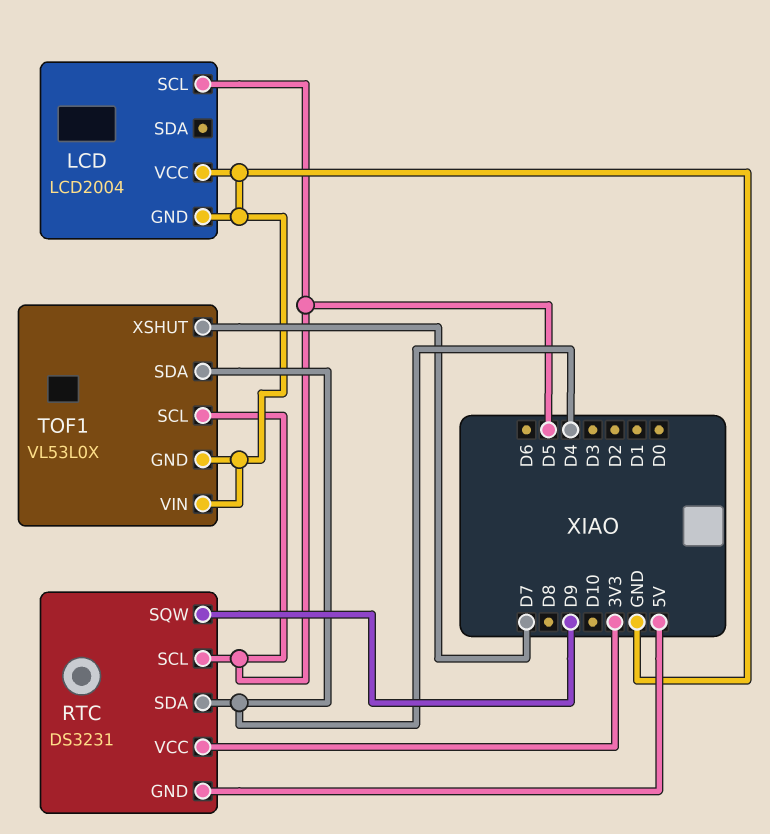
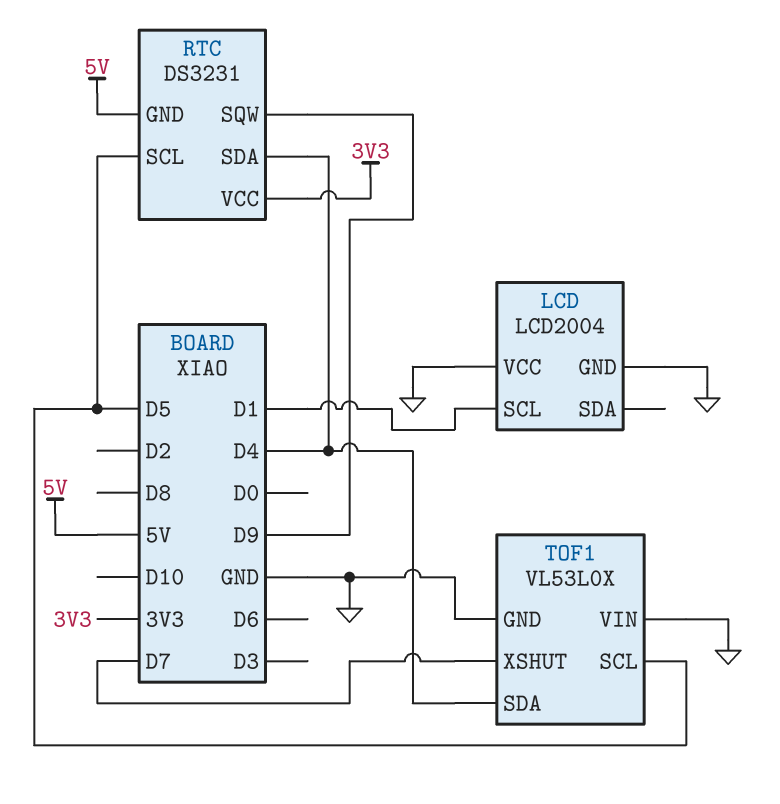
LCD pin SCL: D5 -> D1

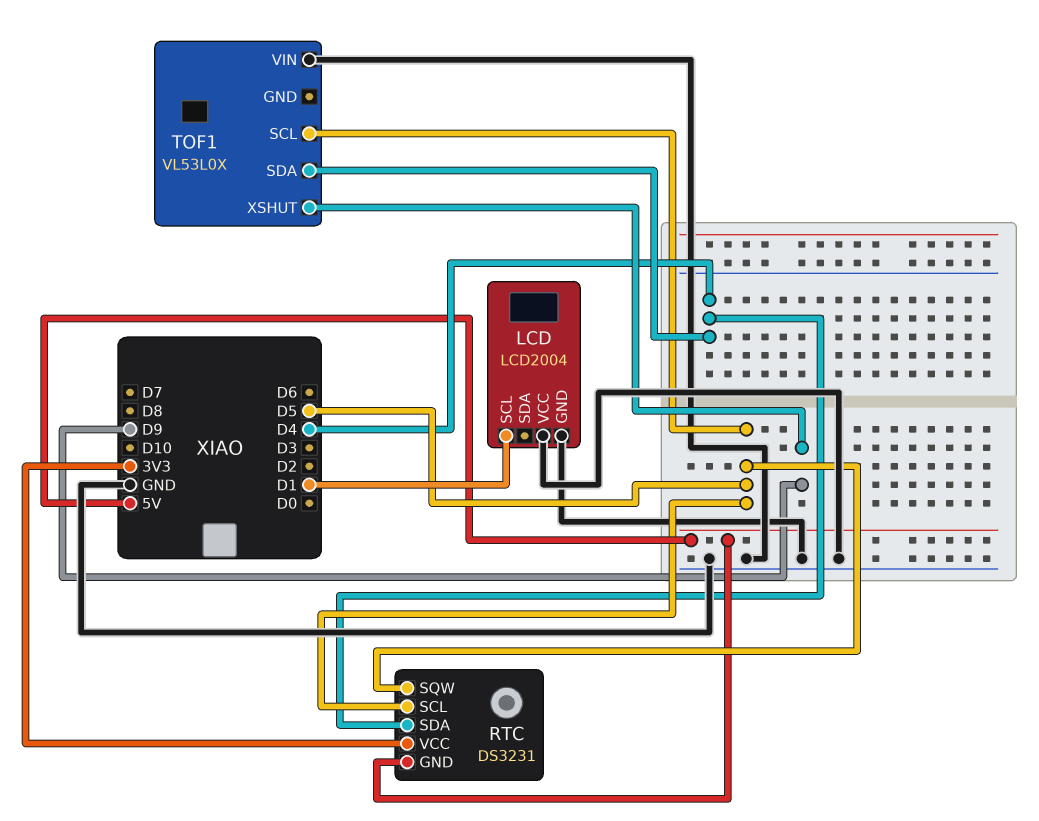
RTC pin SQW: D9 -> D5
TOF1 pin GND: GND -> none
TOF1 pin XSHUT: D7 -> D9

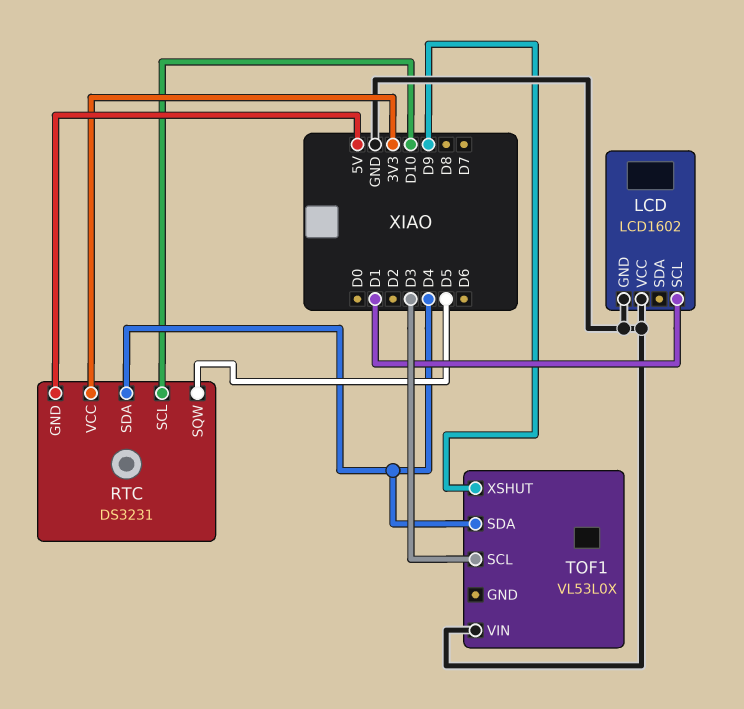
LCD: LCD2004 -> LCD1602
RTC pin SCL: D5 -> D10
TOF1 pin SCL: D5 -> D3

